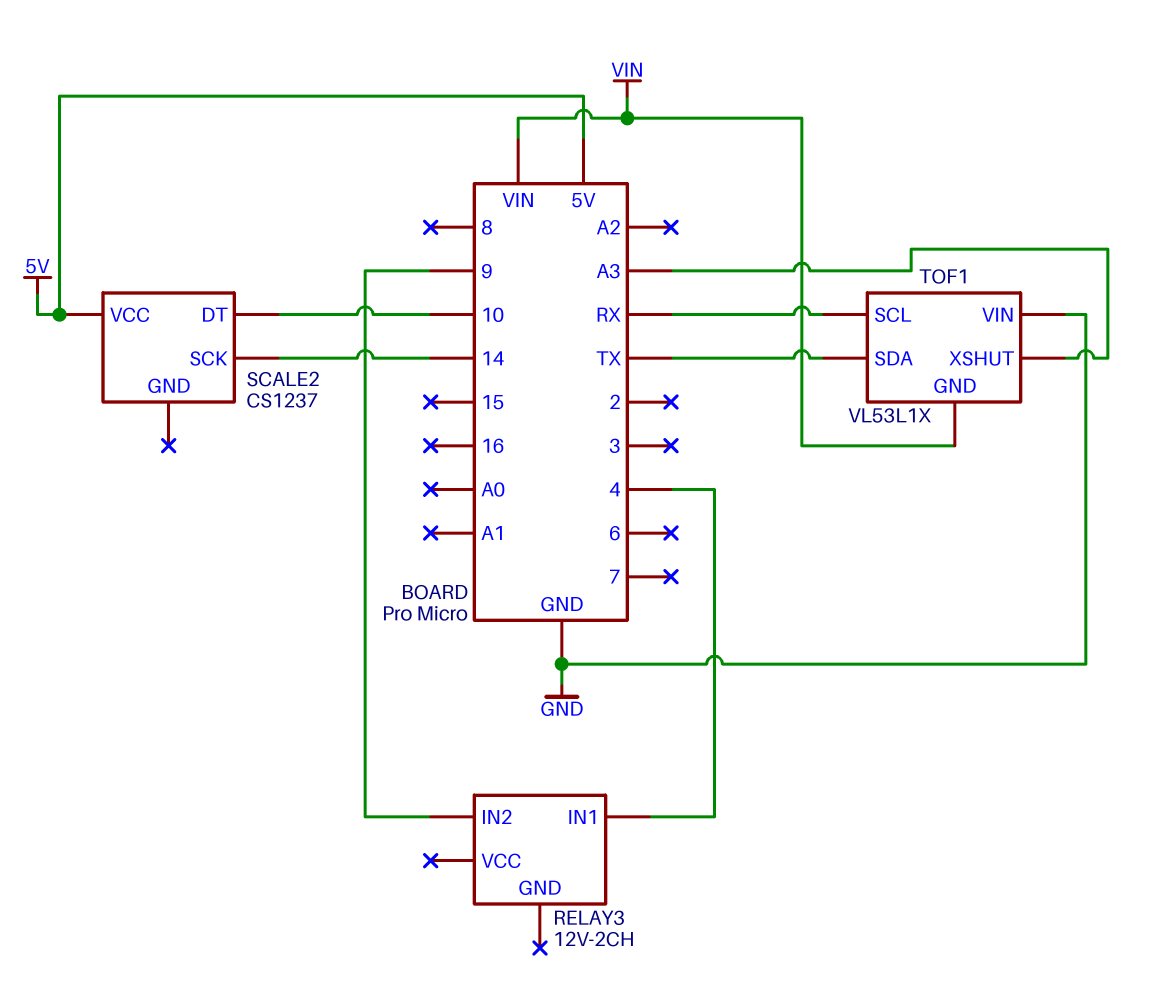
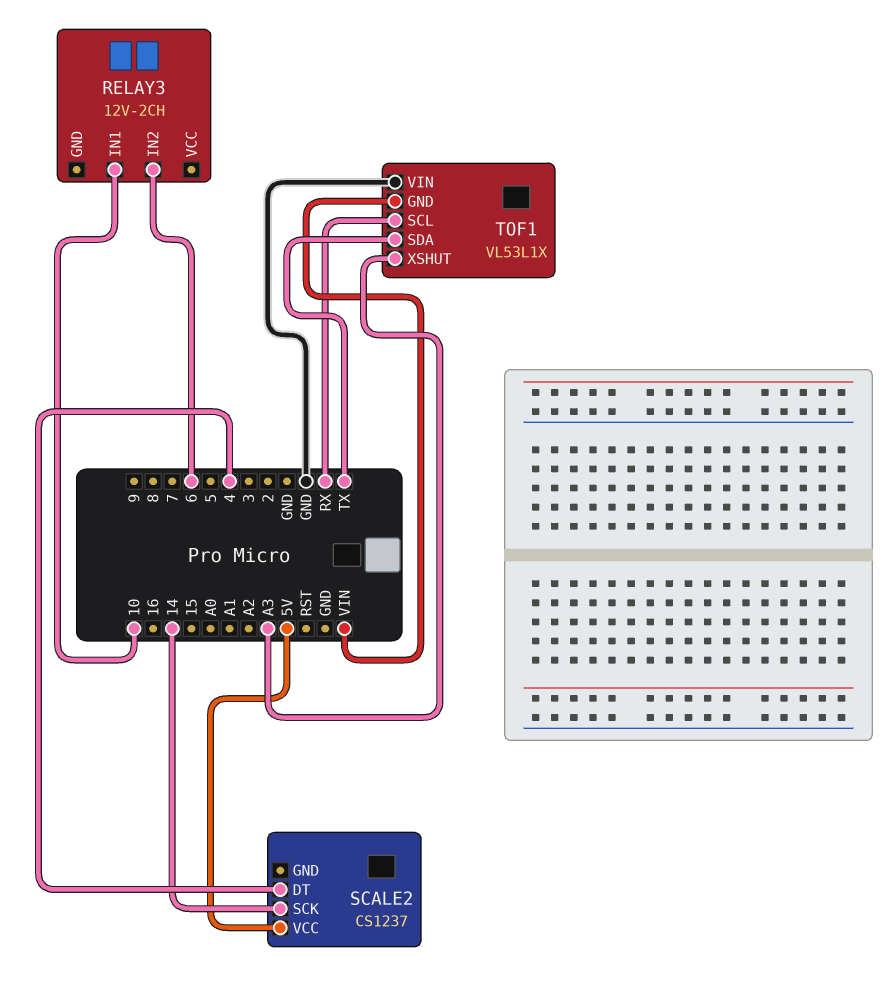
RELAY3 pin IN1: 4 -> 10
RELAY3 pin IN2: 9 -> 6
SCALE2 pin DT: 10 -> 4

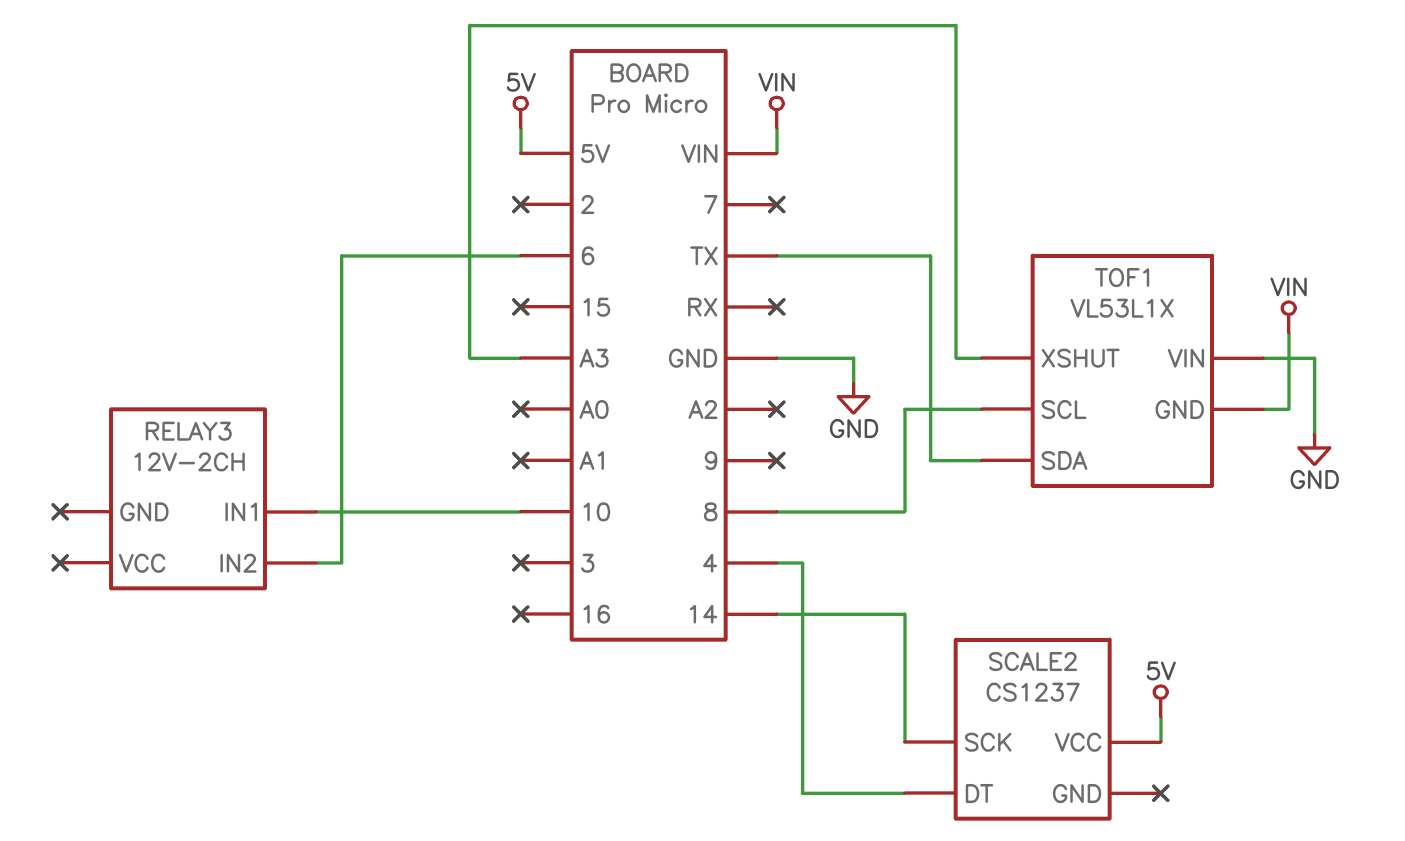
TOF1 pin SCL: RX -> 8

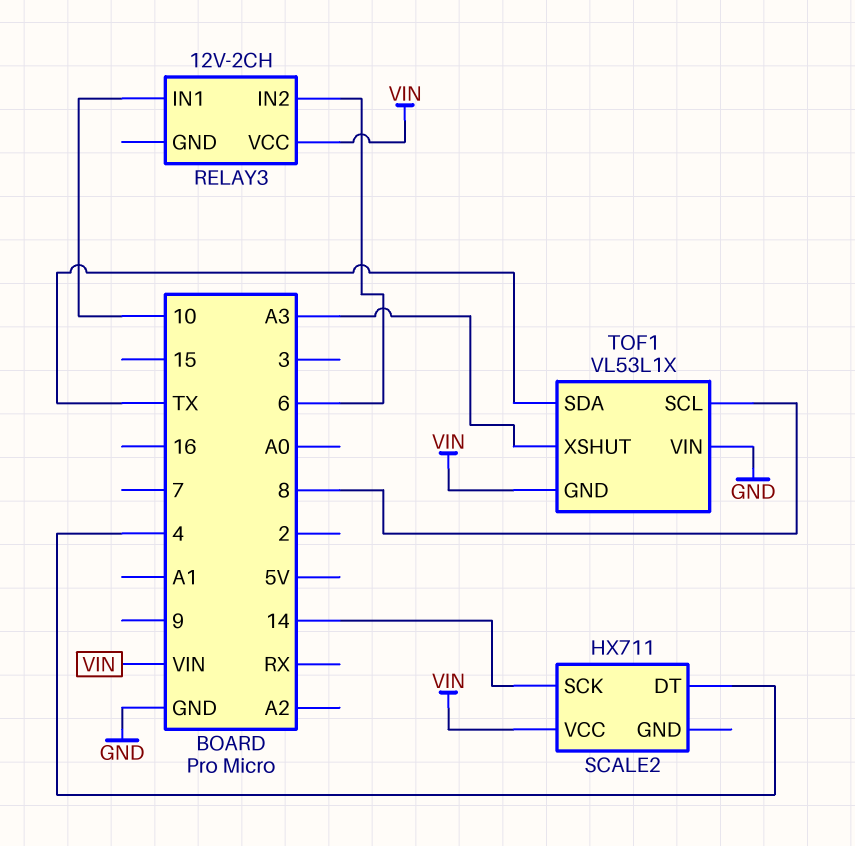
RELAY3 pin VCC: none -> VIN
SCALE2: CS1237 -> HX711
SCALE2 pin VCC: 5V -> VIN

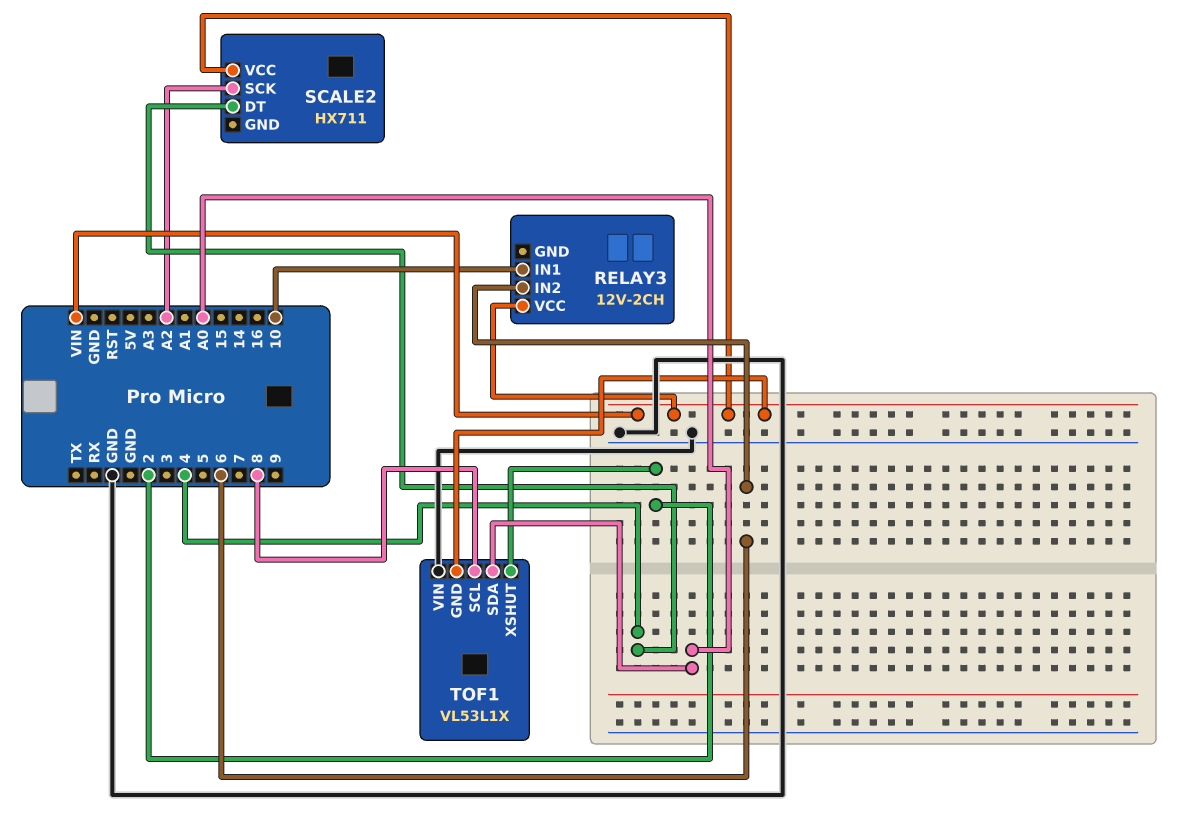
SCALE2 pin SCK: 14 -> A2
TOF1 pin SDA: TX -> A0
TOF1 pin XSHUT: A3 -> 2

